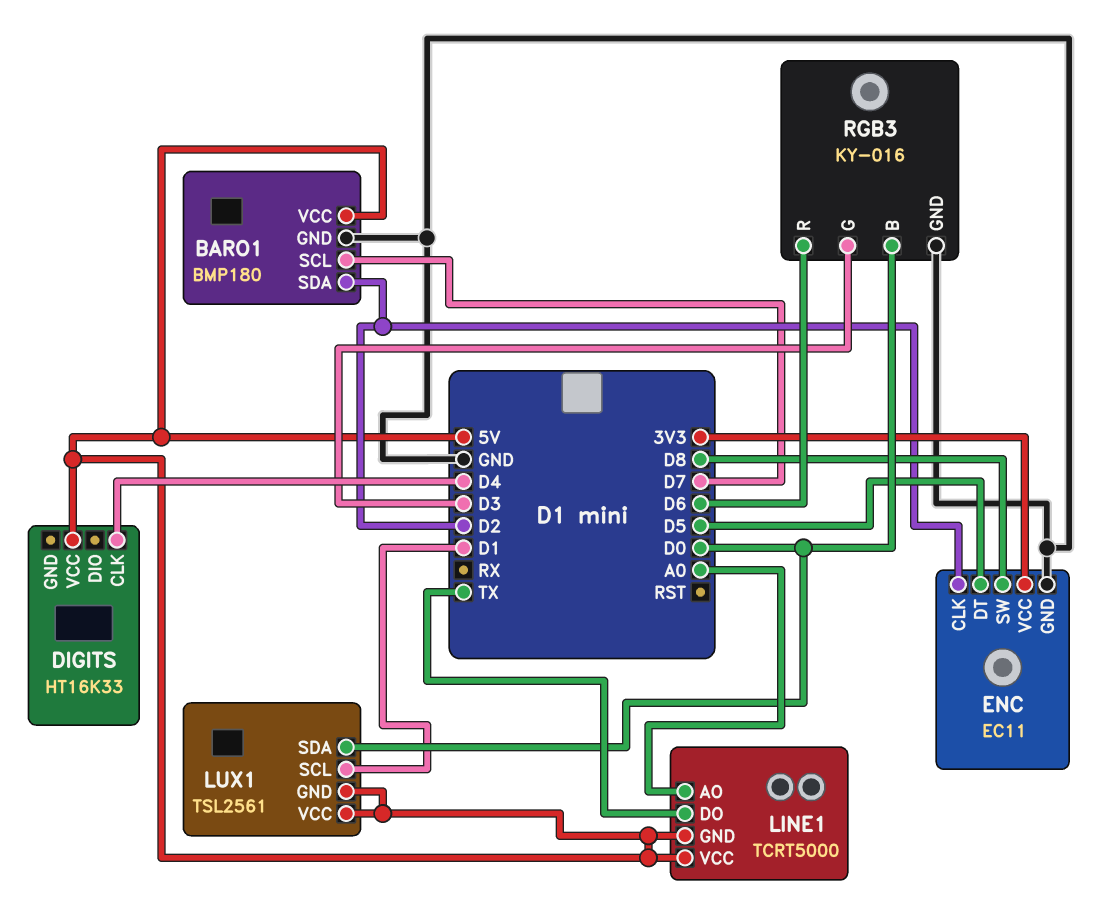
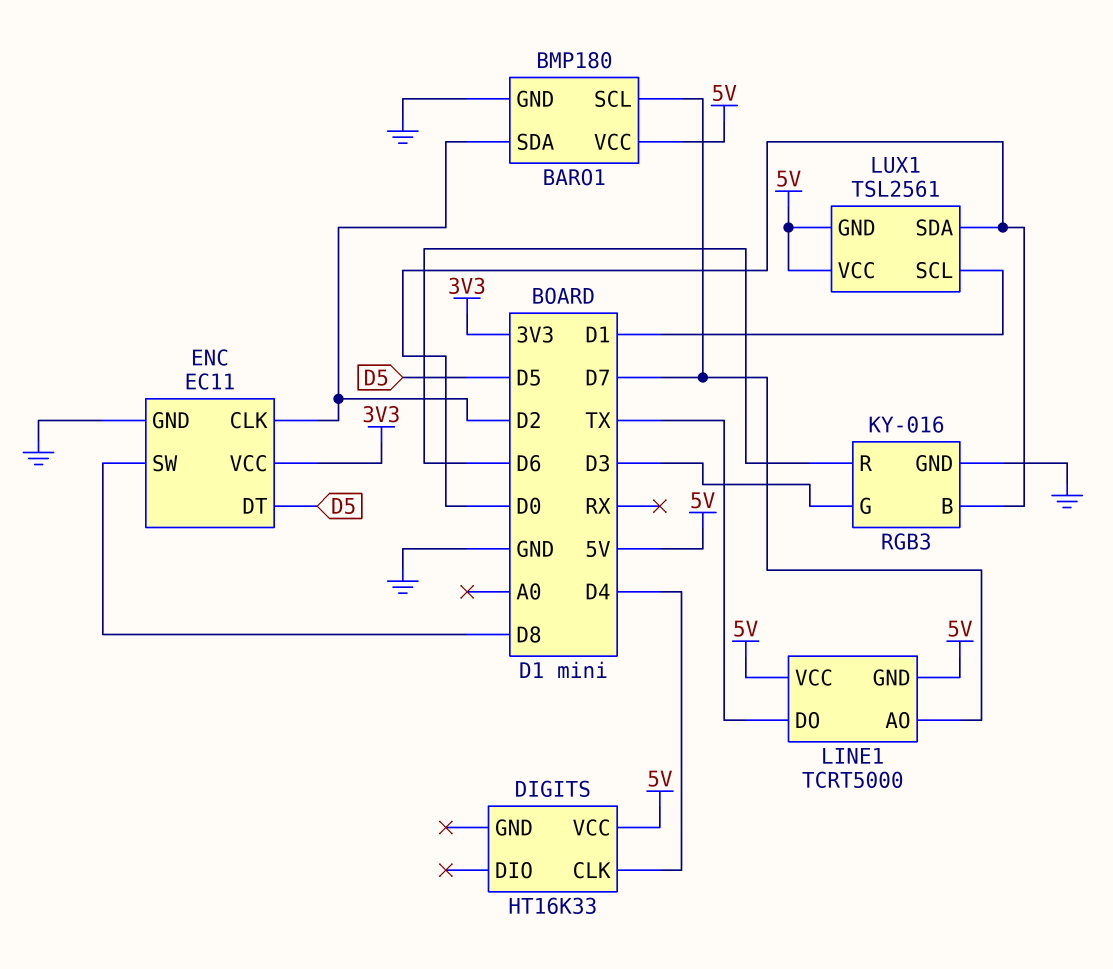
LINE1 pin AO: A0 -> D7

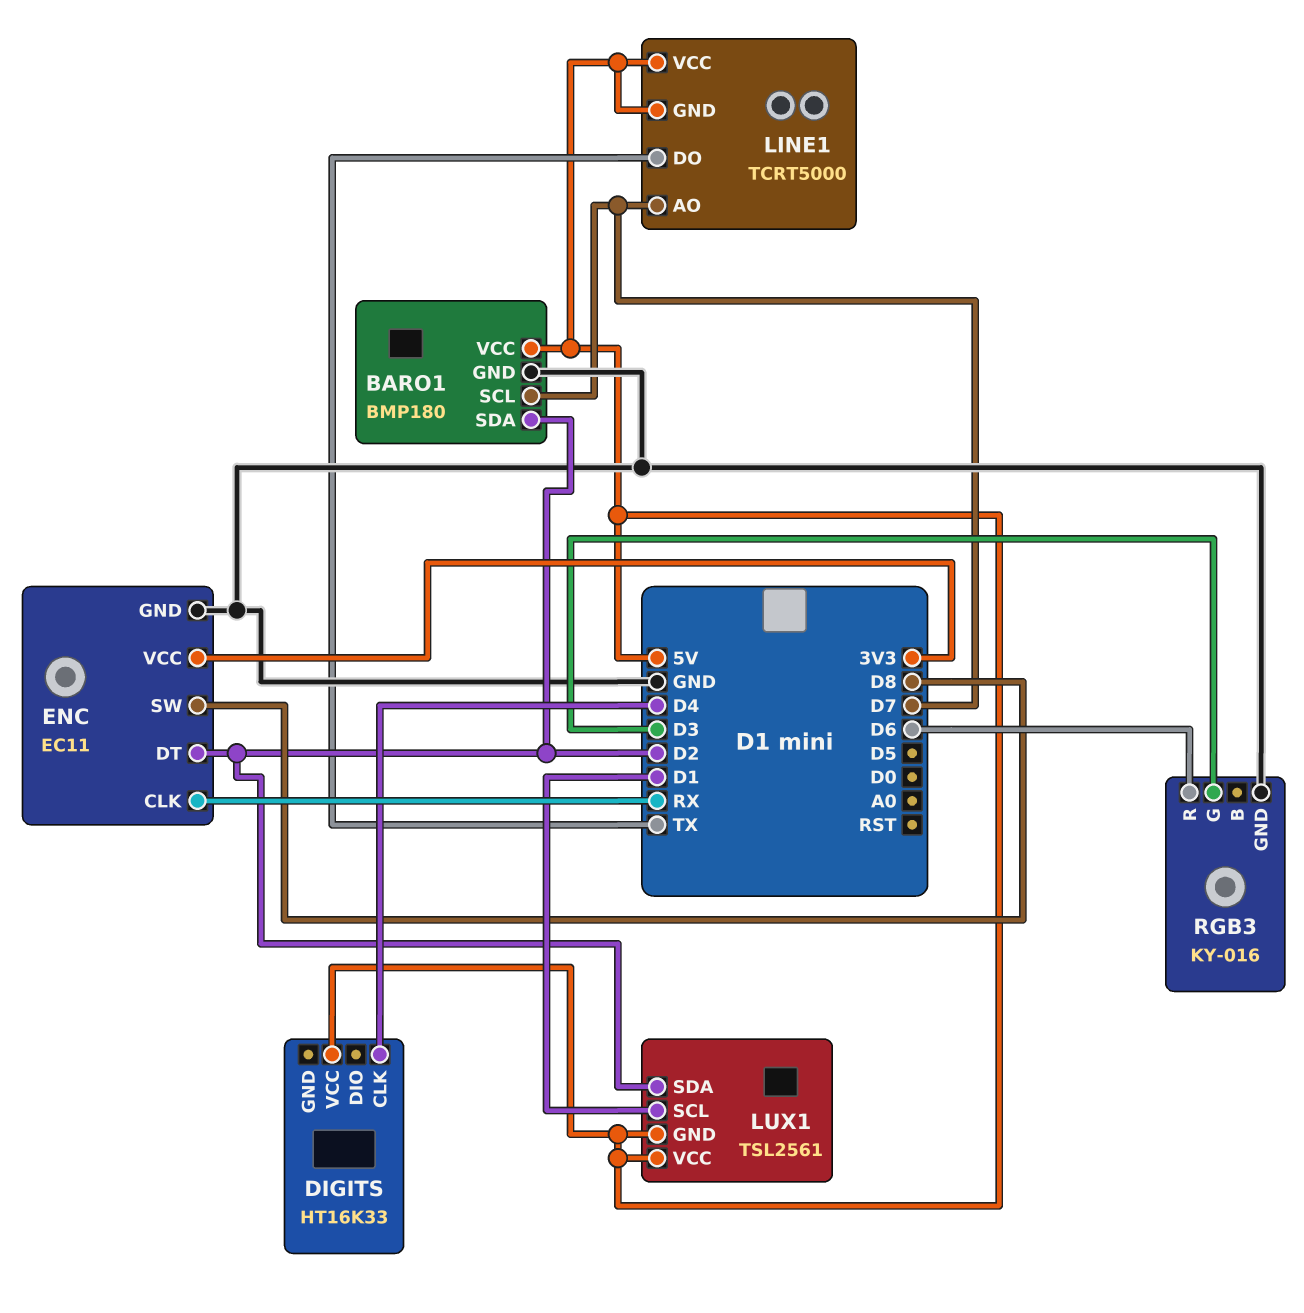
ENC pin CLK: D2 -> RX
ENC pin DT: D5 -> D2
LUX1 pin SDA: D0 -> D2
RGB3 pin B: D0 -> none

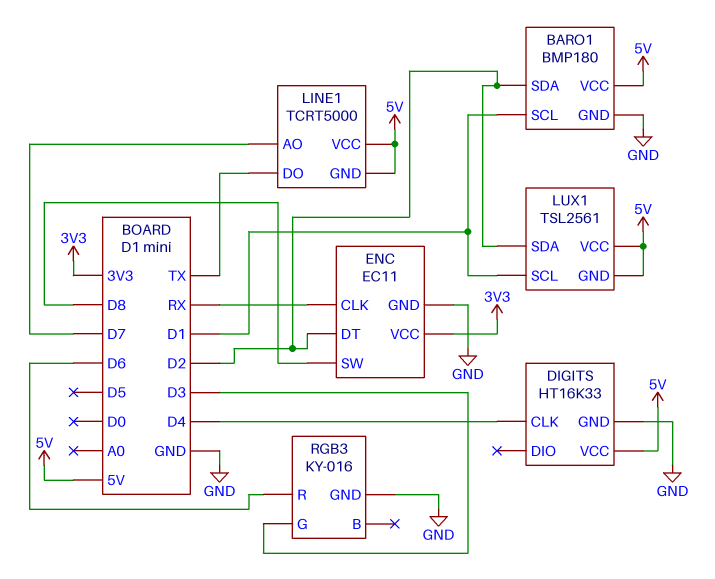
BARO1 pin SCL: D7 -> D1
DIGITS pin GND: none -> GND

